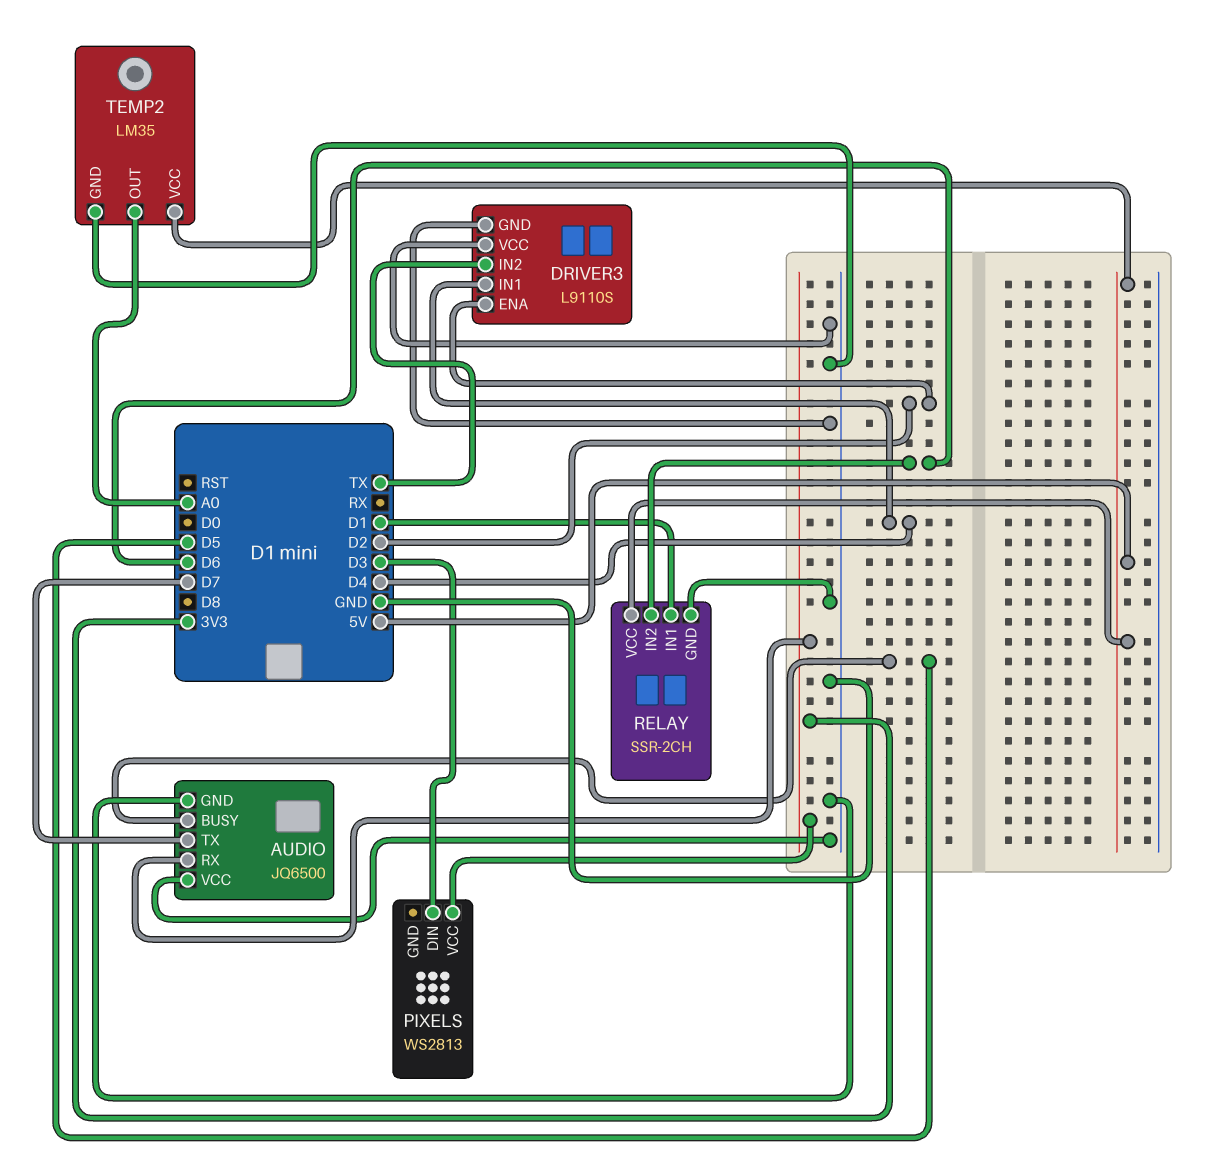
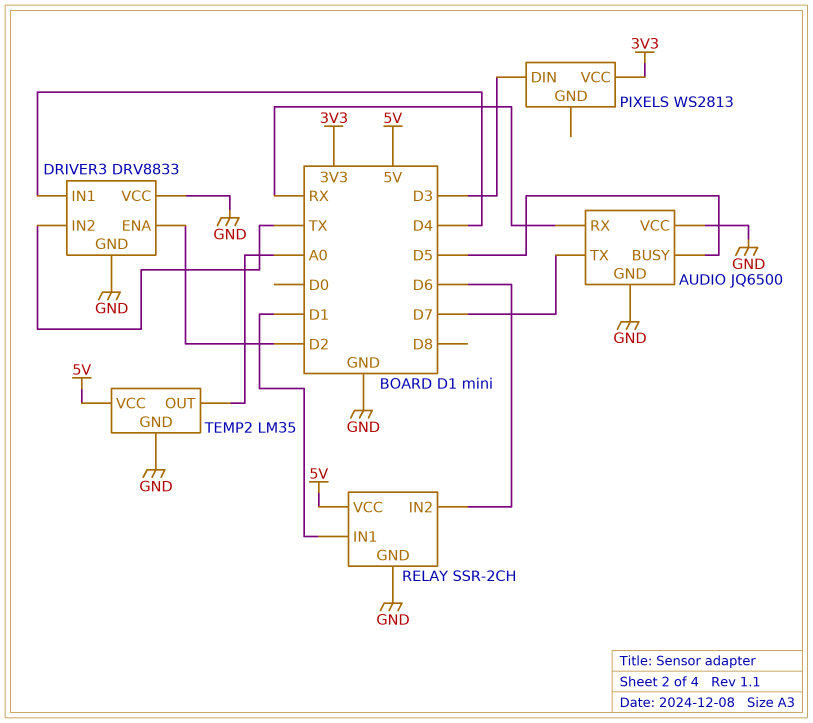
AUDIO pin RX: 3V3 -> RX
DRIVER3: L9110S -> DRV8833

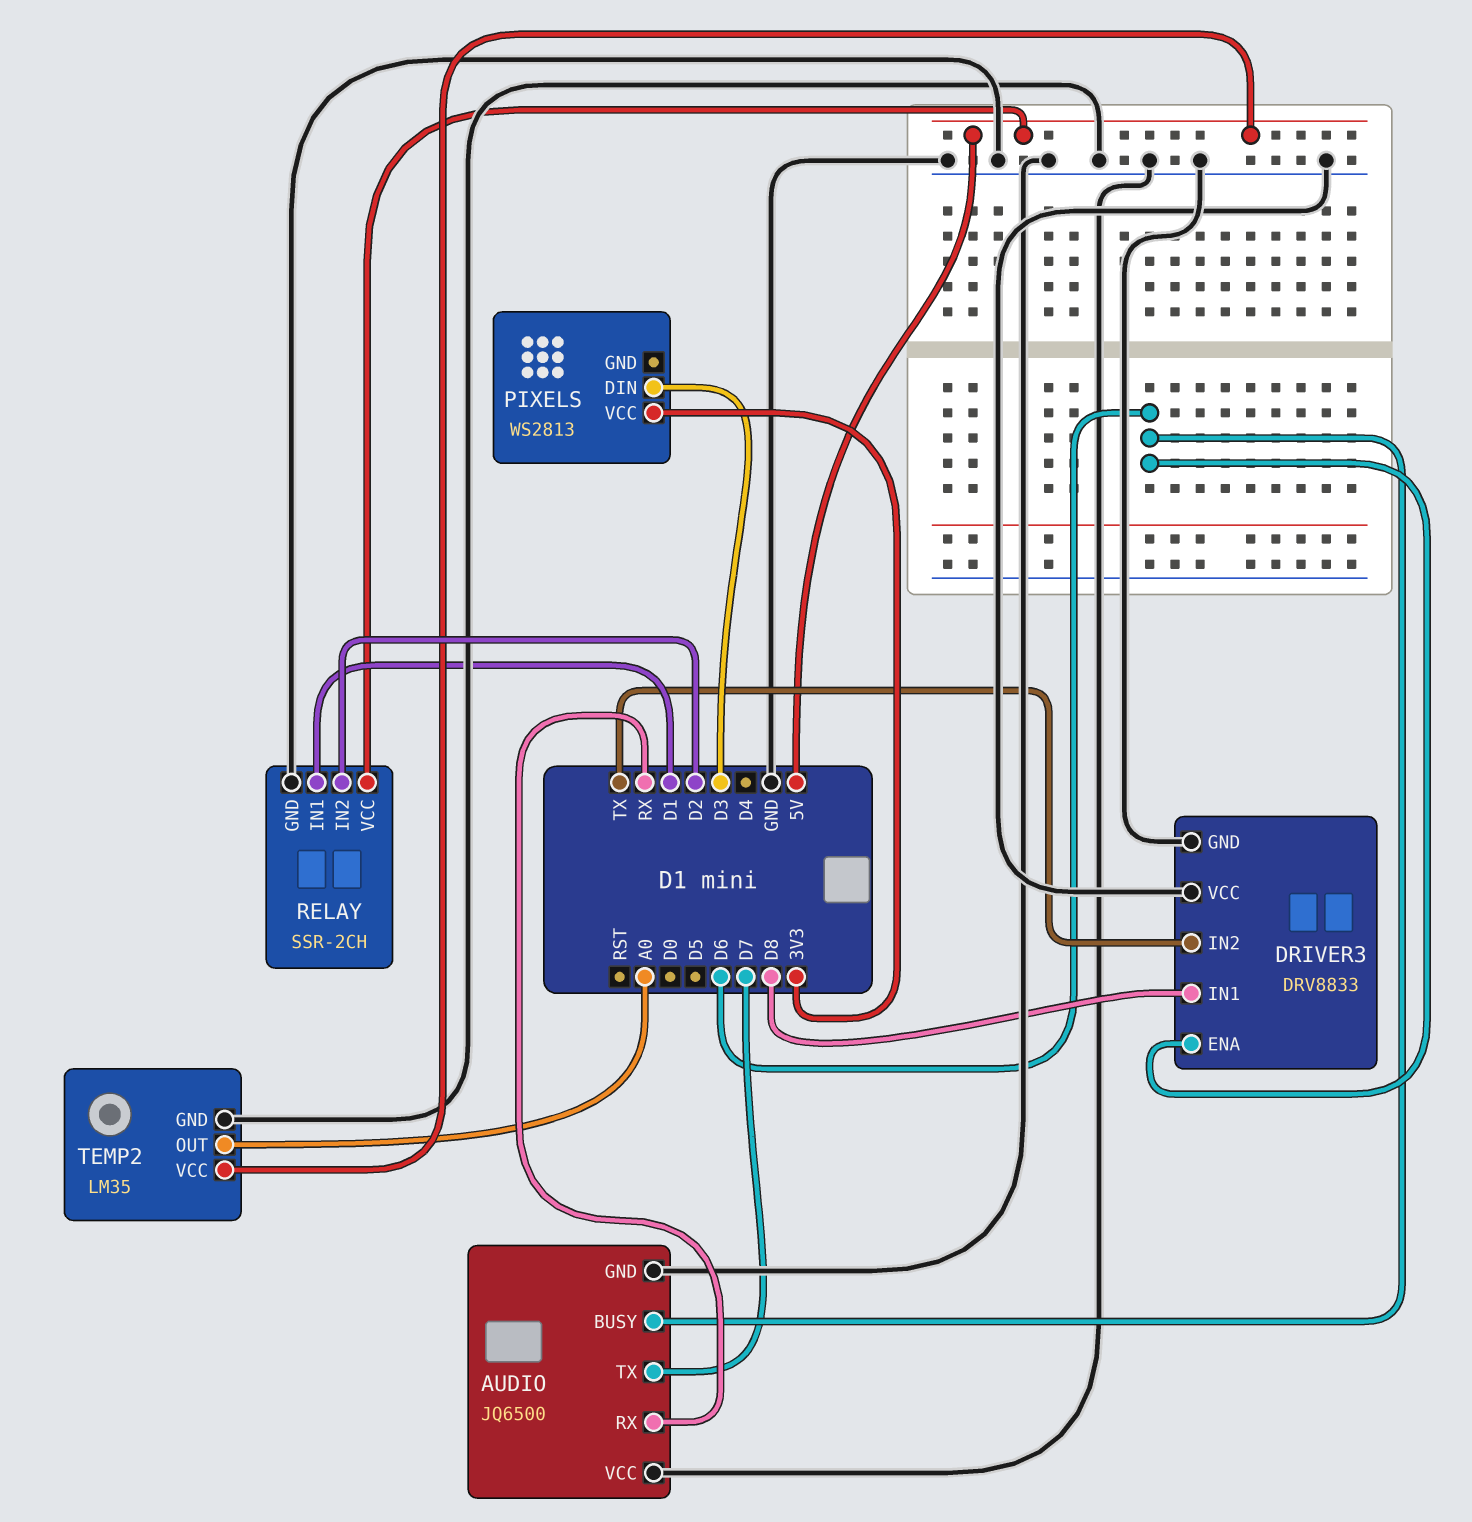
AUDIO pin BUSY: D5 -> D6
DRIVER3 pin ENA: D2 -> D6
DRIVER3 pin IN1: D4 -> D8
RELAY pin IN2: D6 -> D2

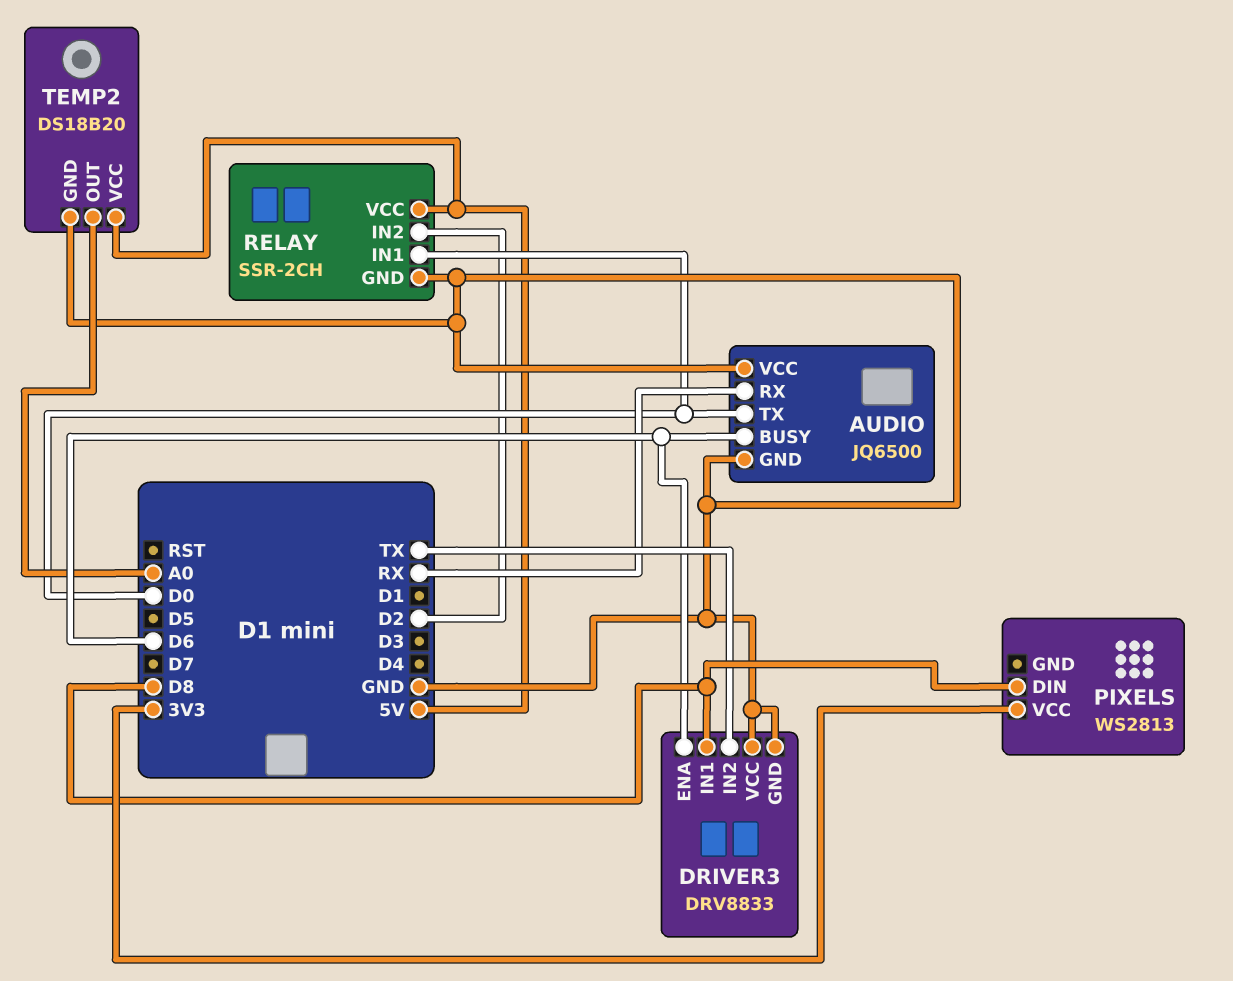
AUDIO pin TX: D7 -> D0
PIXELS pin DIN: D3 -> D8
RELAY pin IN1: D1 -> D0
TEMP2: LM35 -> DS18B20

